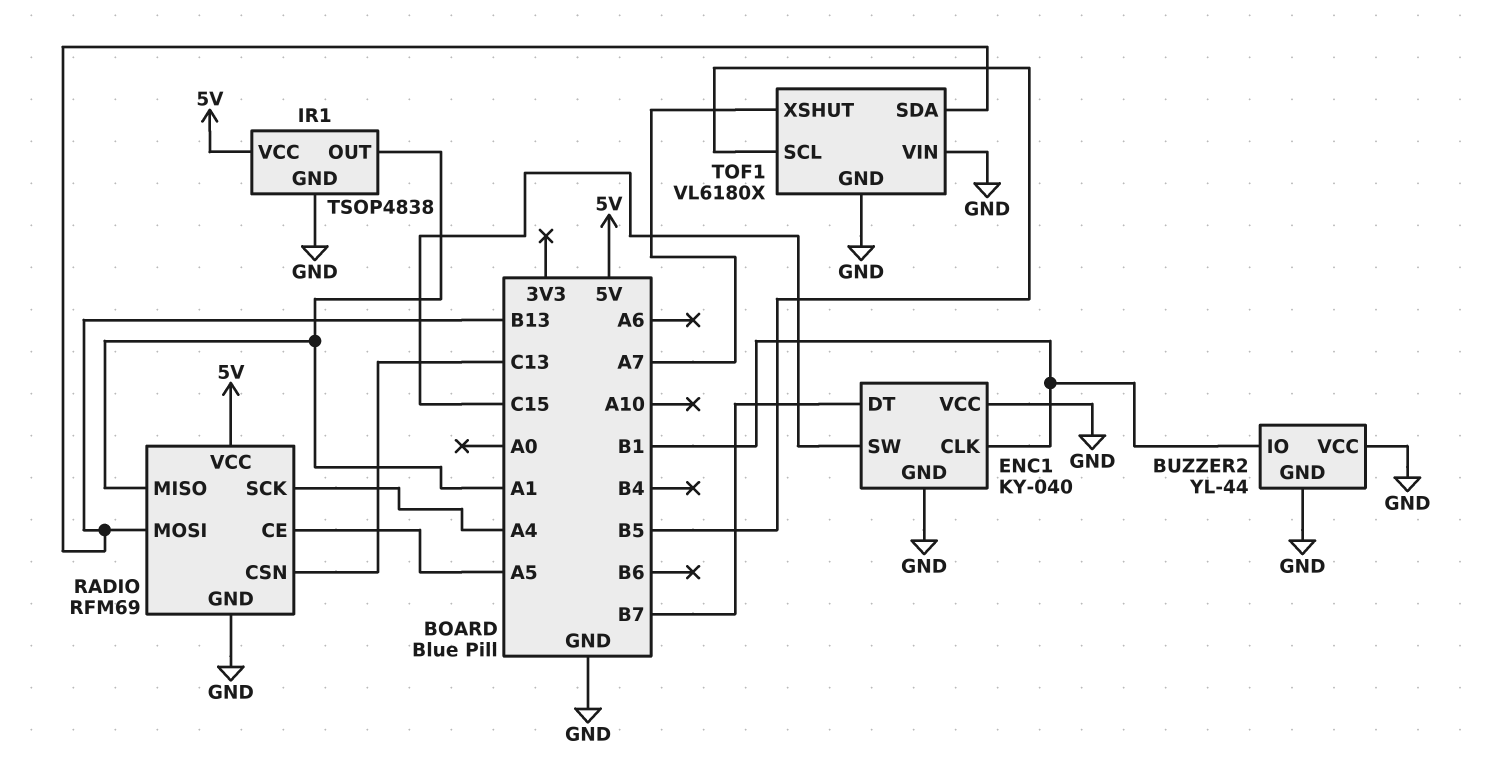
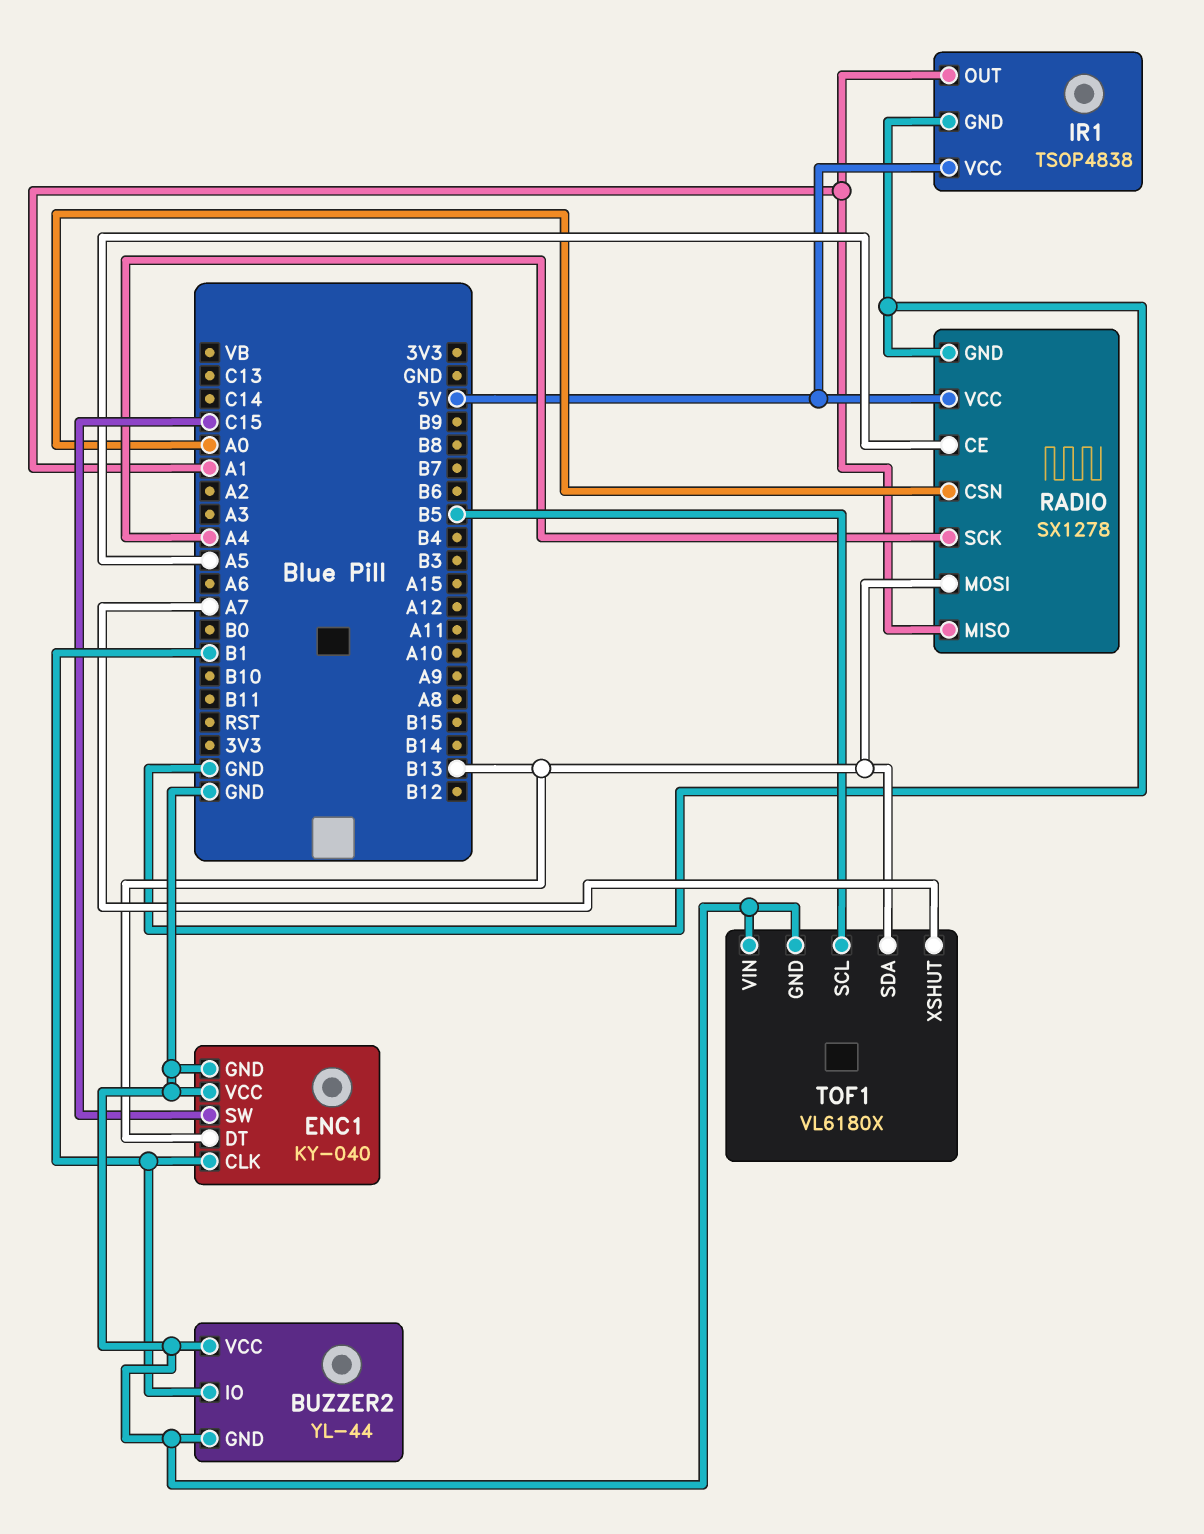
ENC1 pin DT: B7 -> B13
RADIO: RFM69 -> SX1278
RADIO pin CSN: C13 -> A0

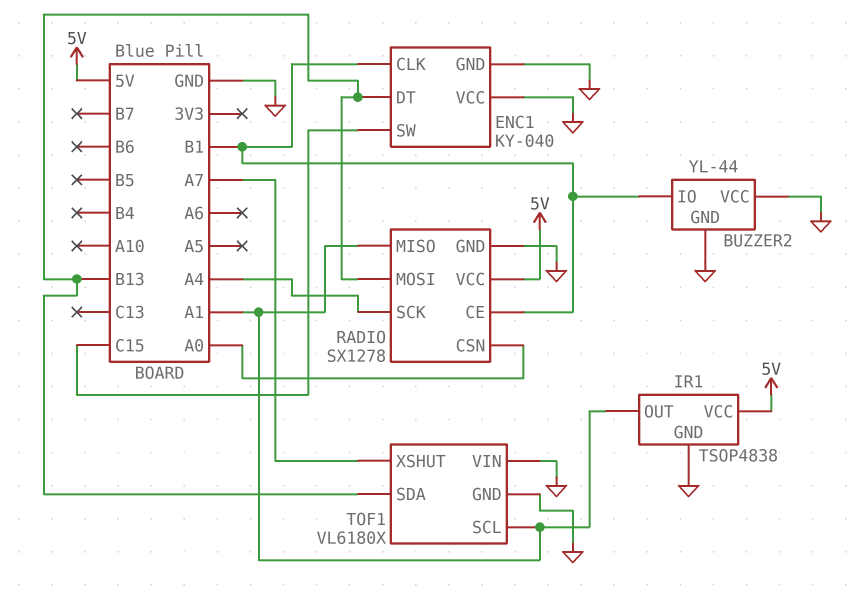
RADIO pin CE: A5 -> B1
TOF1 pin SCL: B5 -> A1

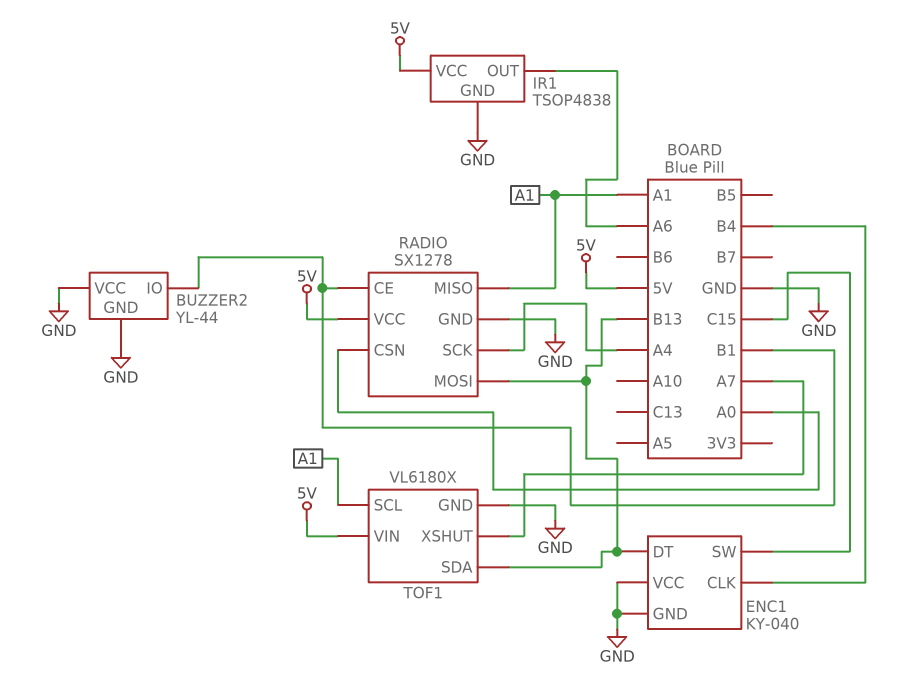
ENC1 pin CLK: B1 -> B4
IR1 pin OUT: A1 -> A6
TOF1 pin VIN: GND -> 5V

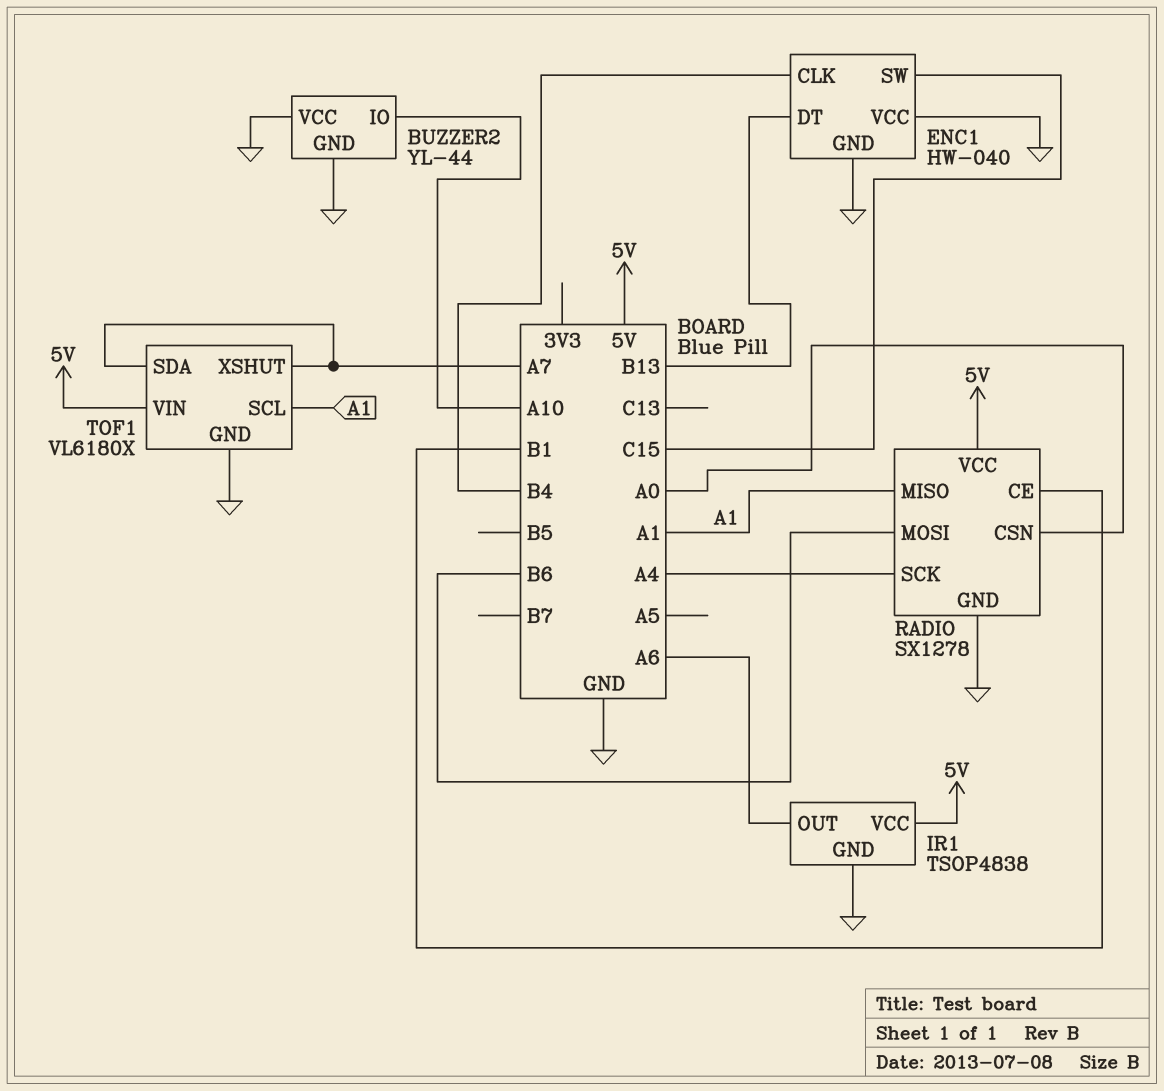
BUZZER2 pin IO: B1 -> A10
ENC1: KY-040 -> HW-040
RADIO pin MOSI: B13 -> B6
TOF1 pin SDA: B13 -> A7

